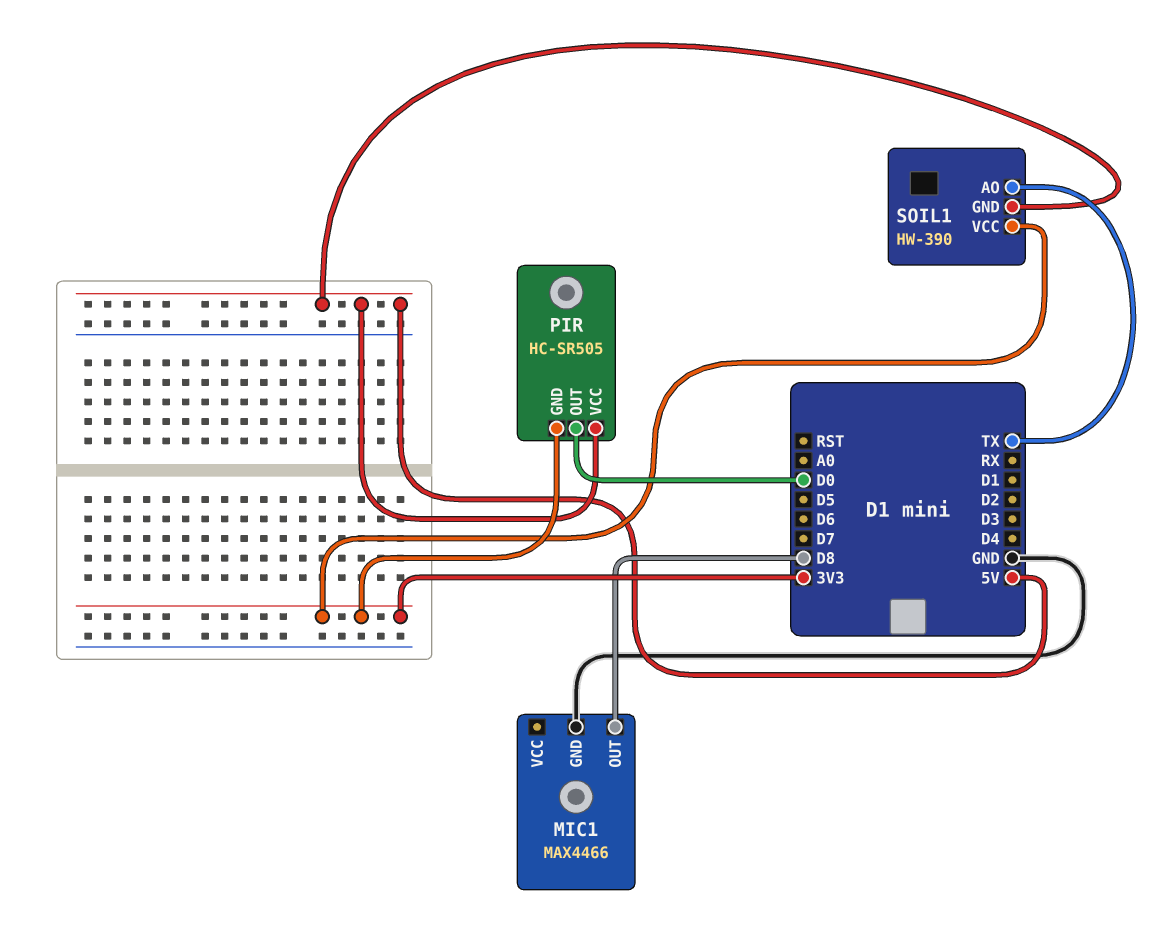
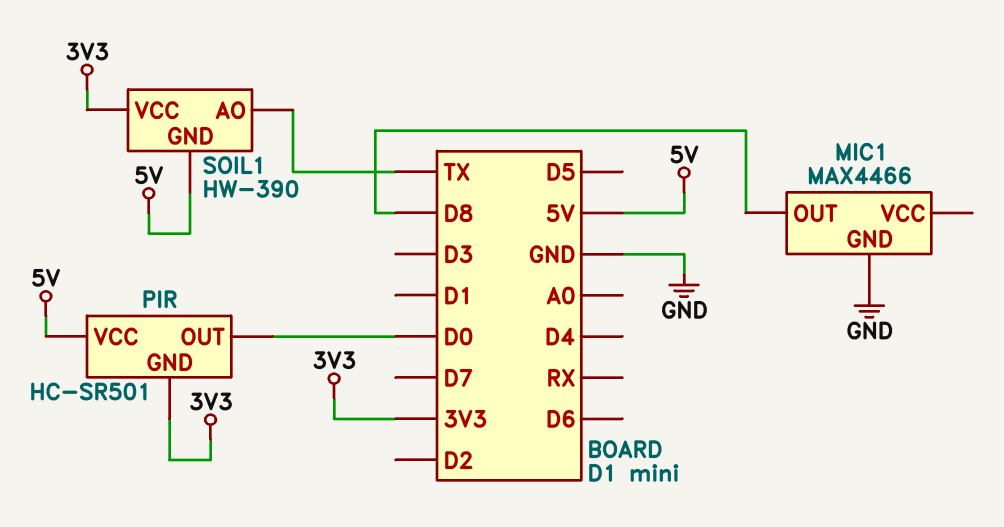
PIR: HC-SR505 -> HC-SR501

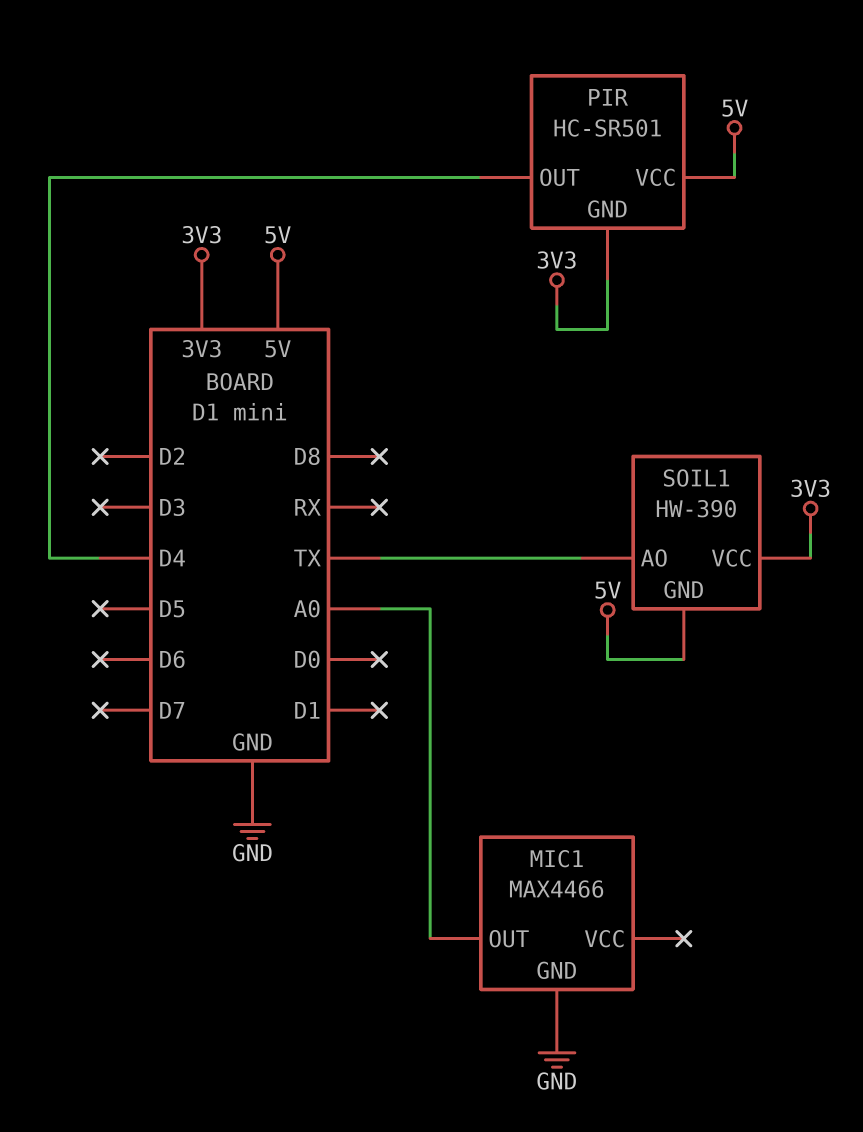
MIC1 pin OUT: D8 -> A0
PIR pin OUT: D0 -> D4

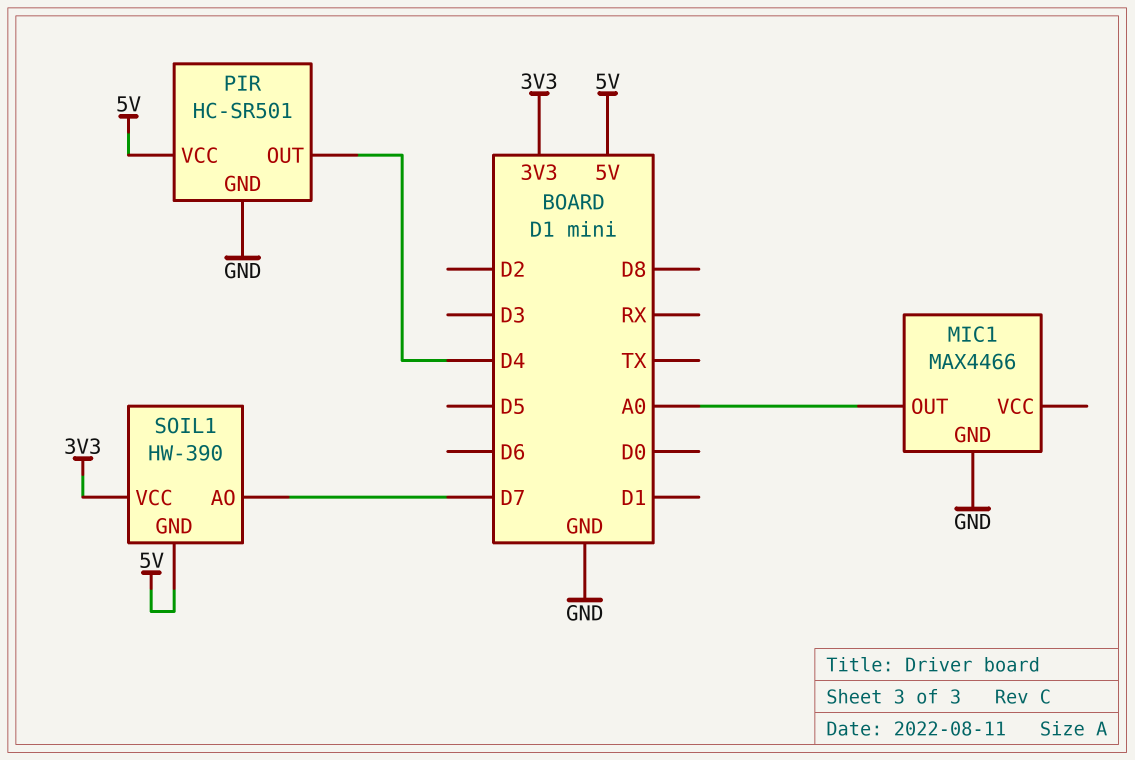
PIR pin GND: 3V3 -> GND
SOIL1 pin AO: TX -> D7

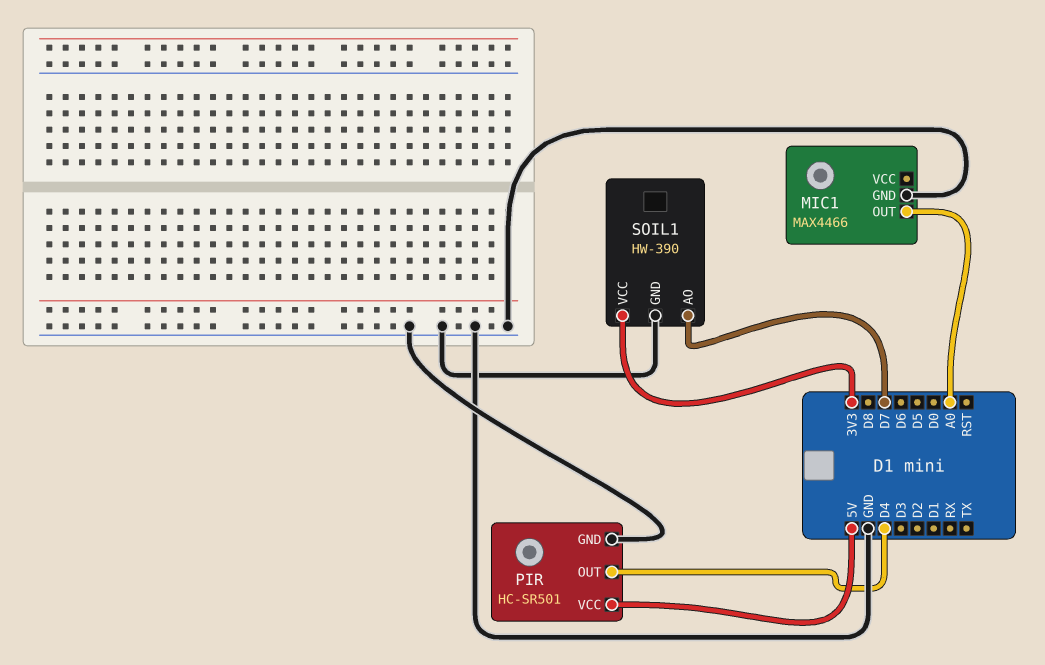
SOIL1 pin GND: 5V -> GND

